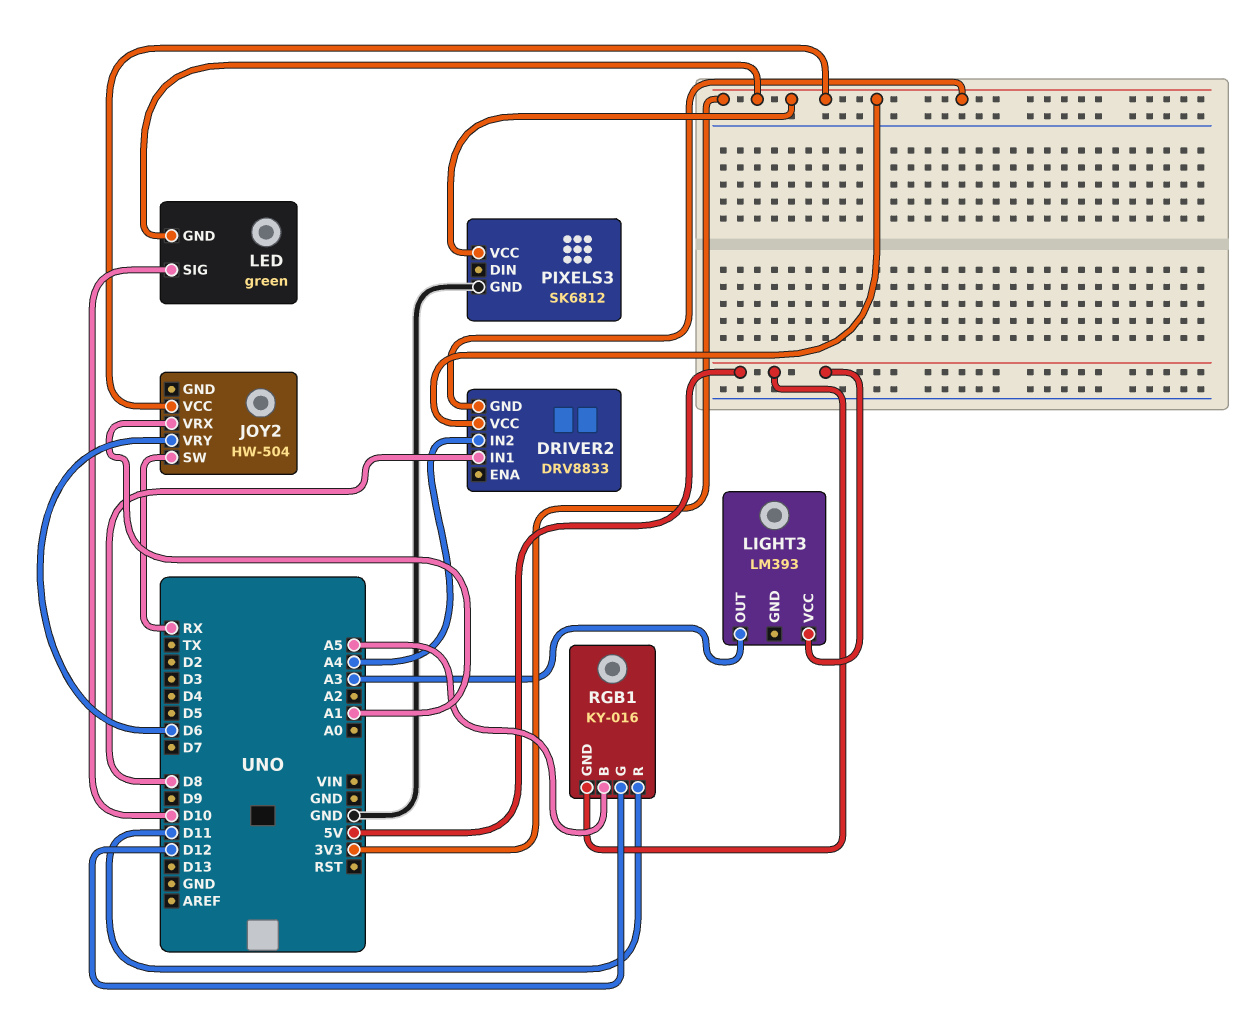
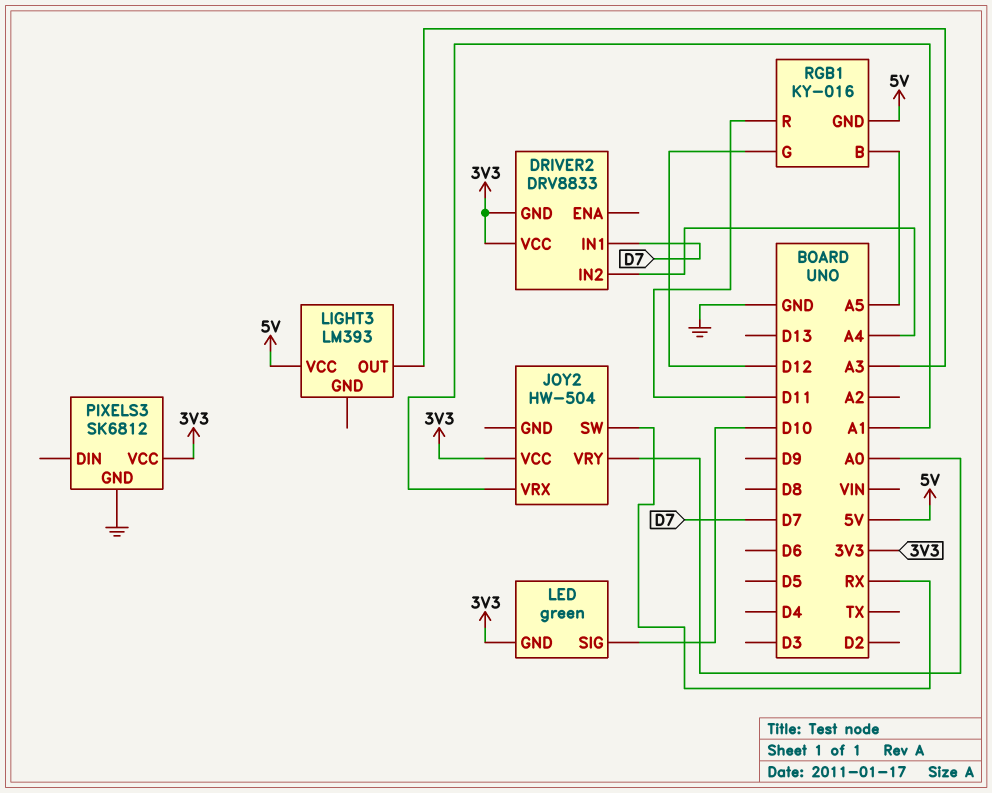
DRIVER2 pin IN1: D8 -> D7
JOY2 pin VRY: D6 -> A0

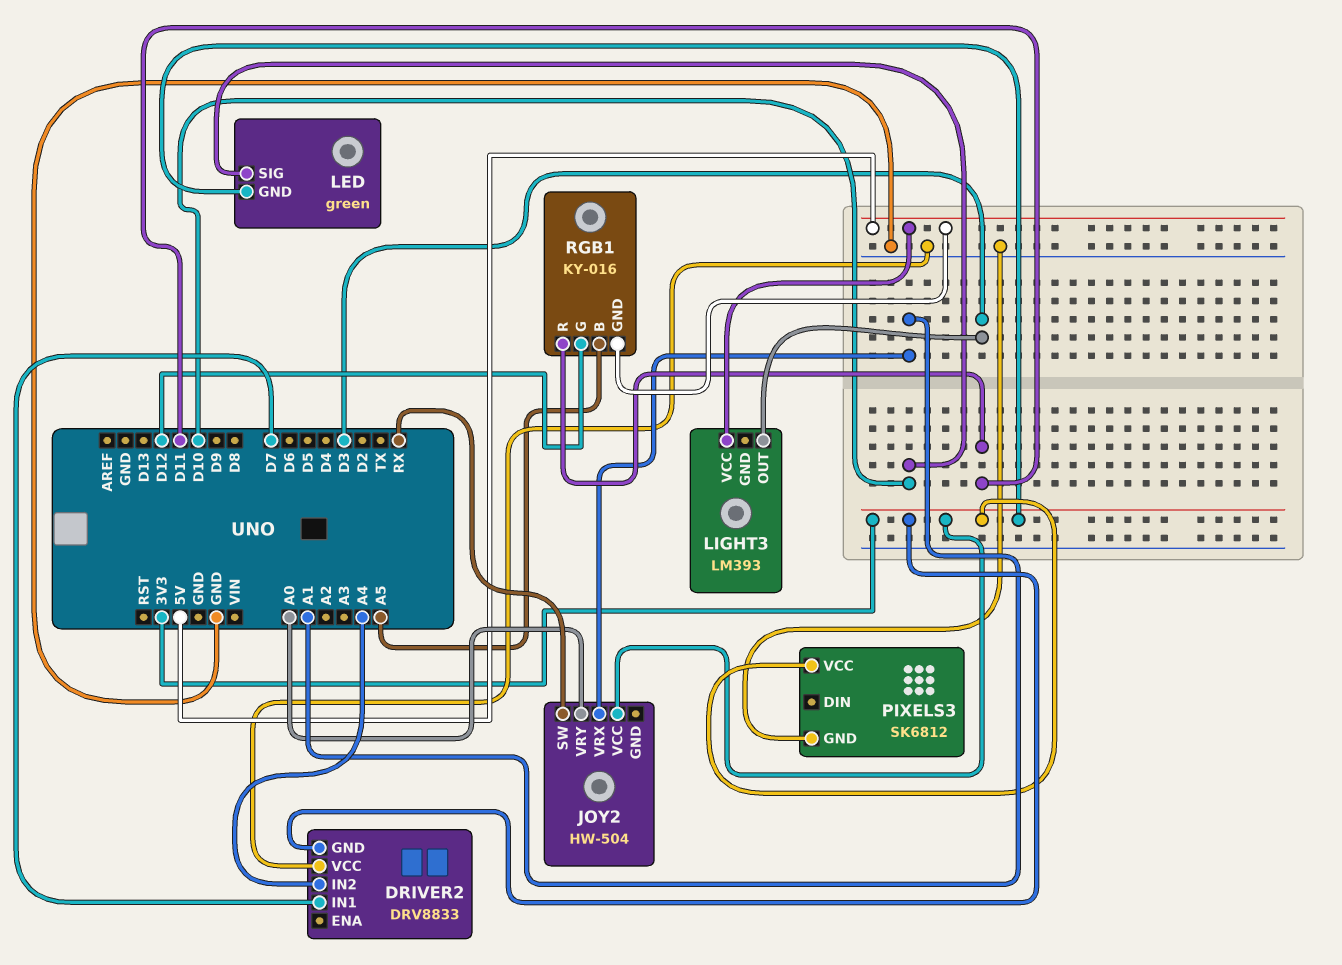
DRIVER2 pin VCC: 3V3 -> GND
LIGHT3 pin OUT: A3 -> D3

